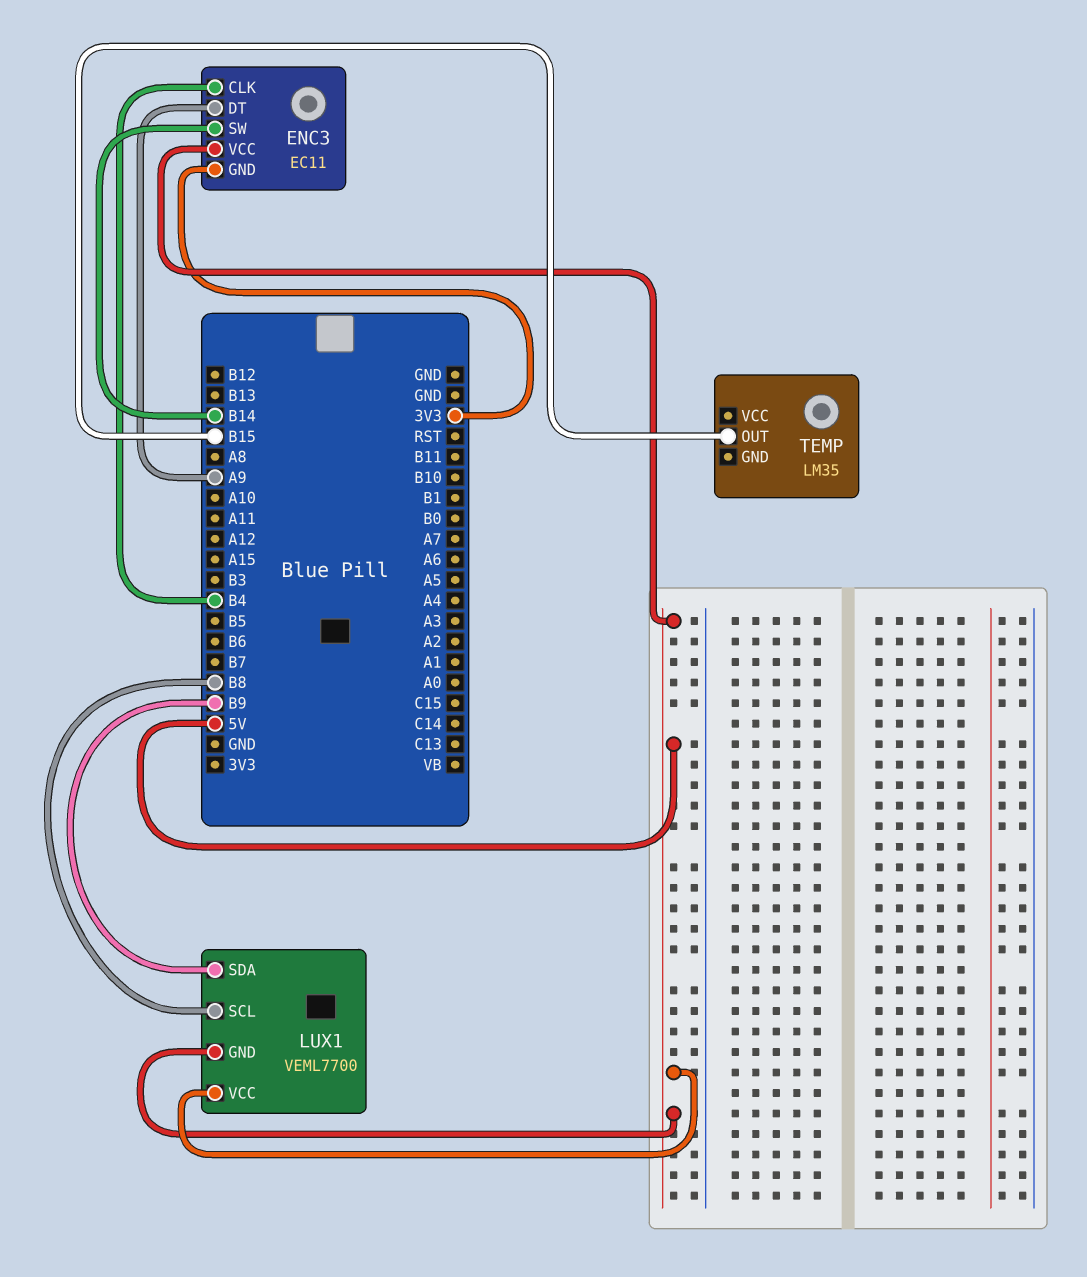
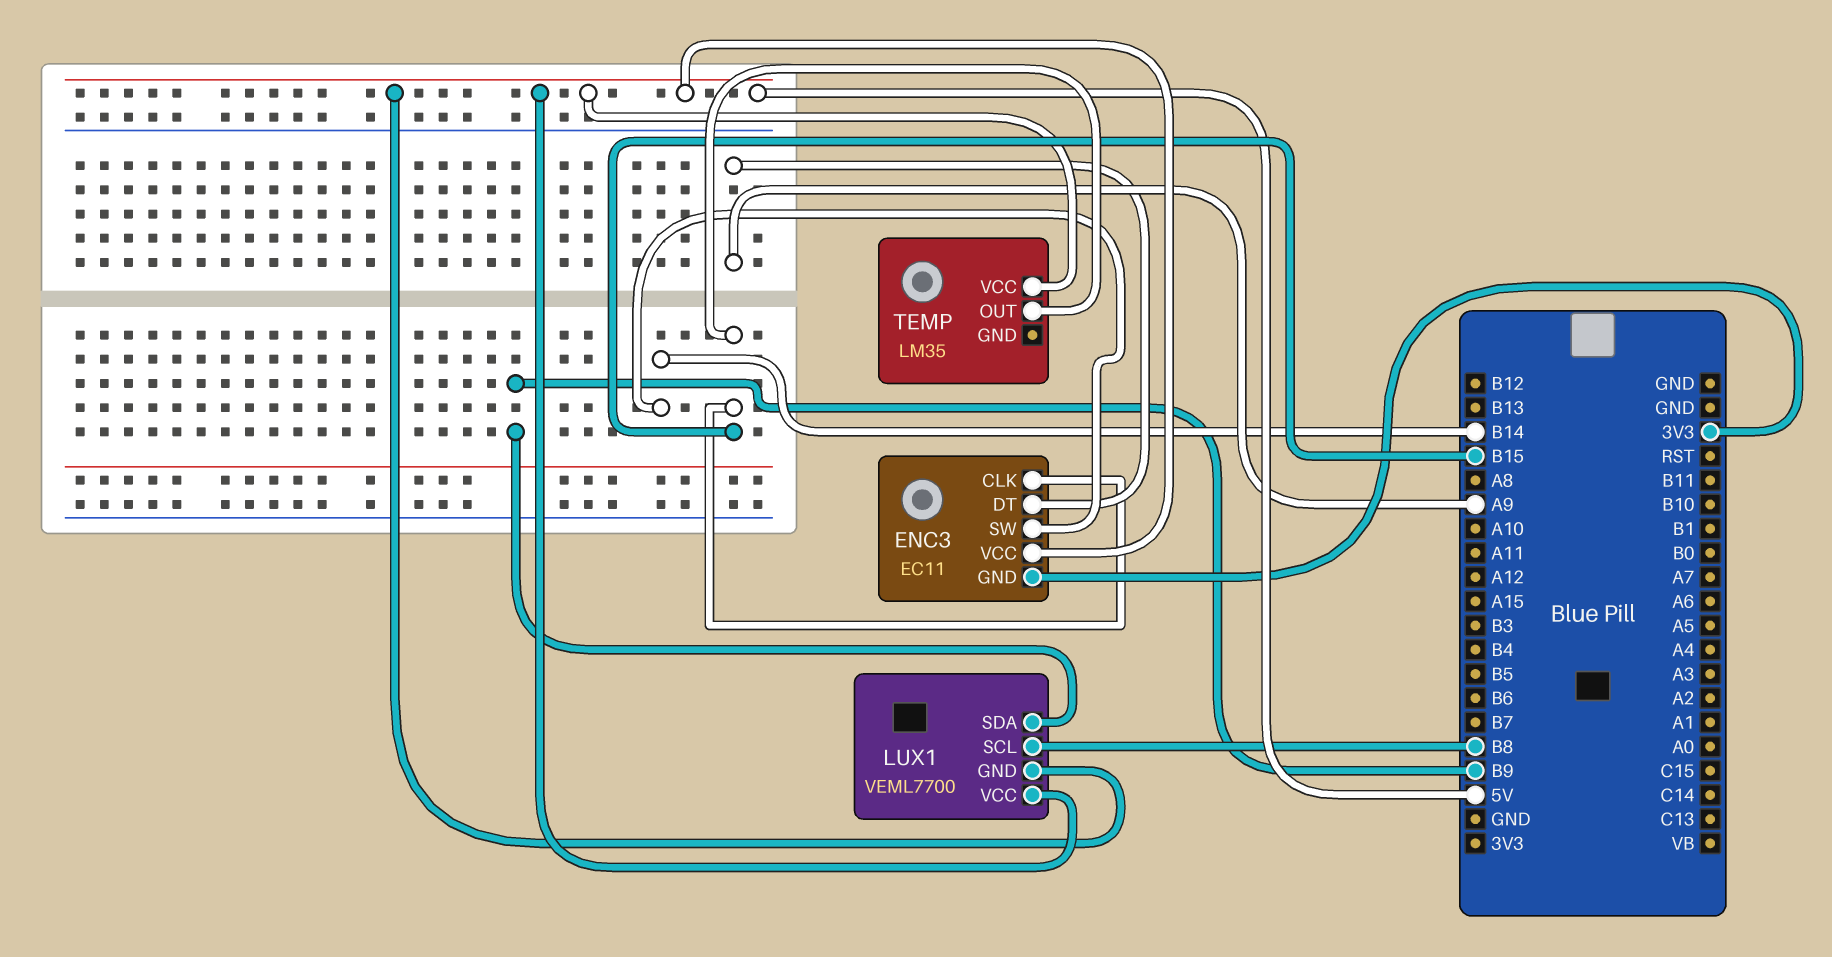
ENC3 pin CLK: B4 -> B15
TEMP pin VCC: none -> 5V

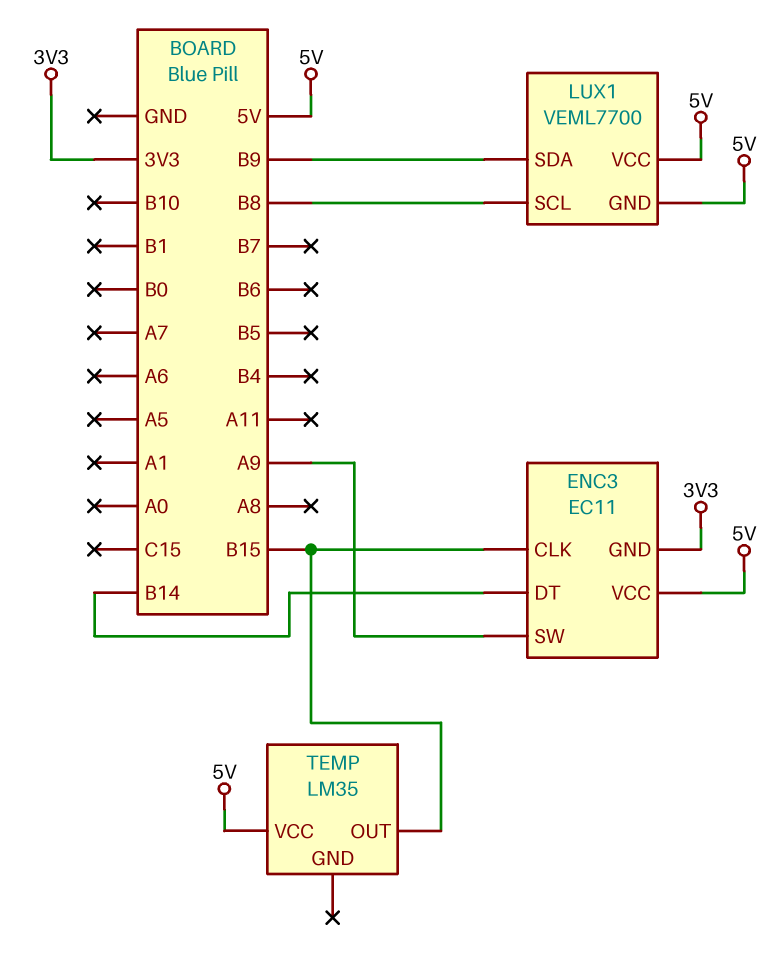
ENC3 pin DT: A9 -> B14
ENC3 pin SW: B14 -> A9

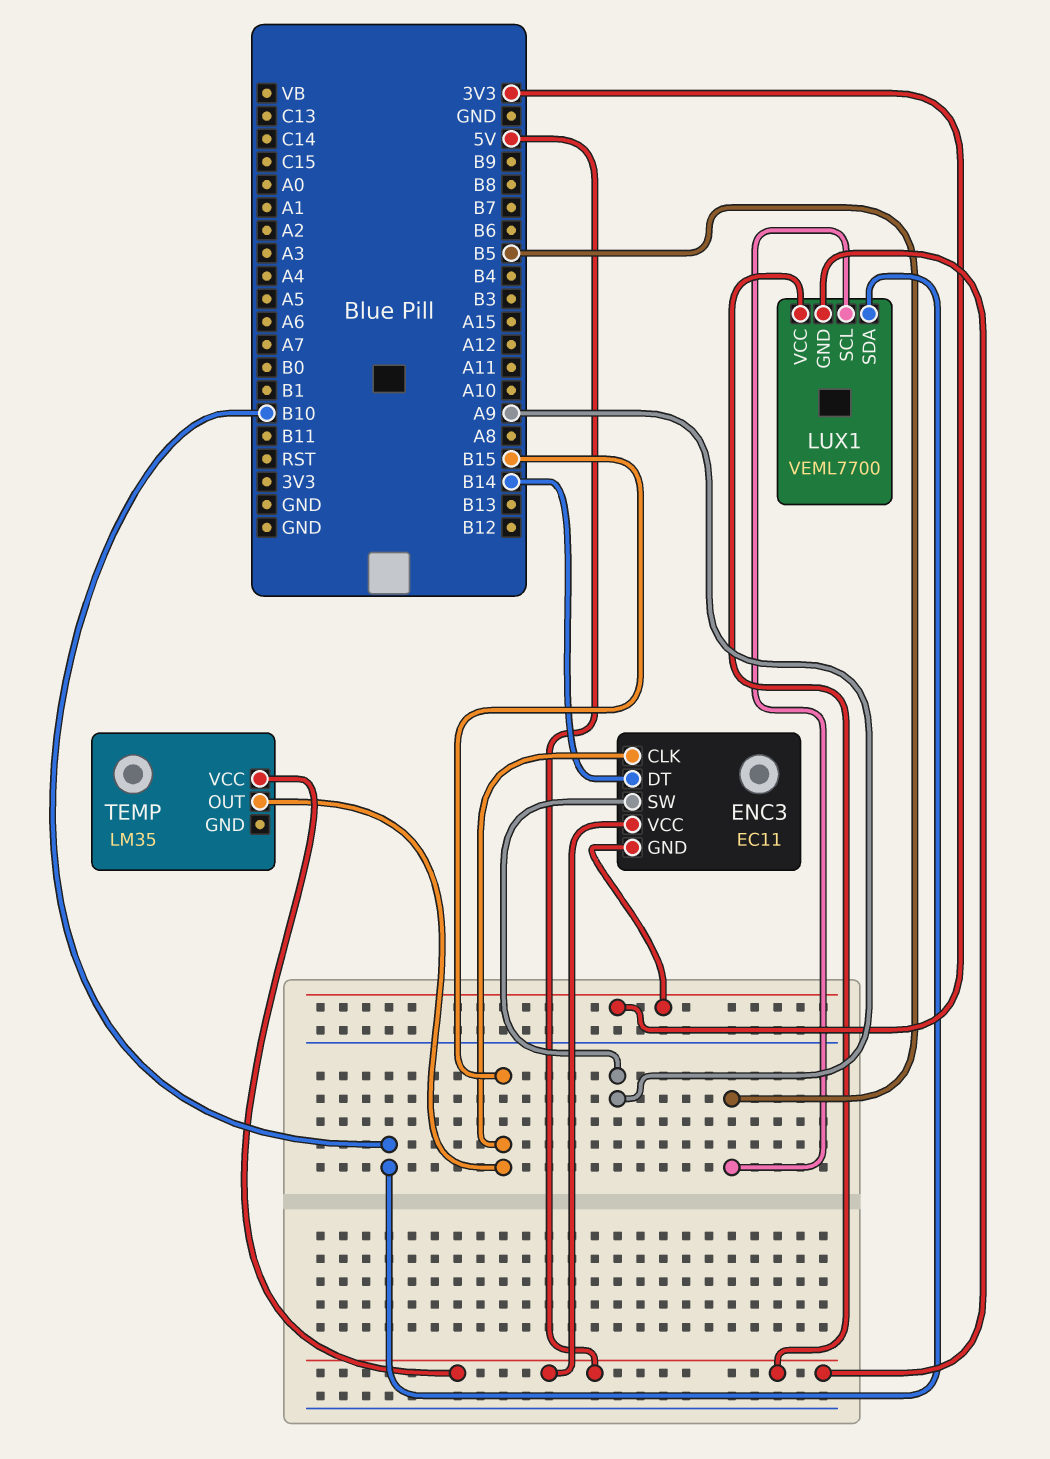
LUX1 pin SCL: B8 -> B5
LUX1 pin SDA: B9 -> B10

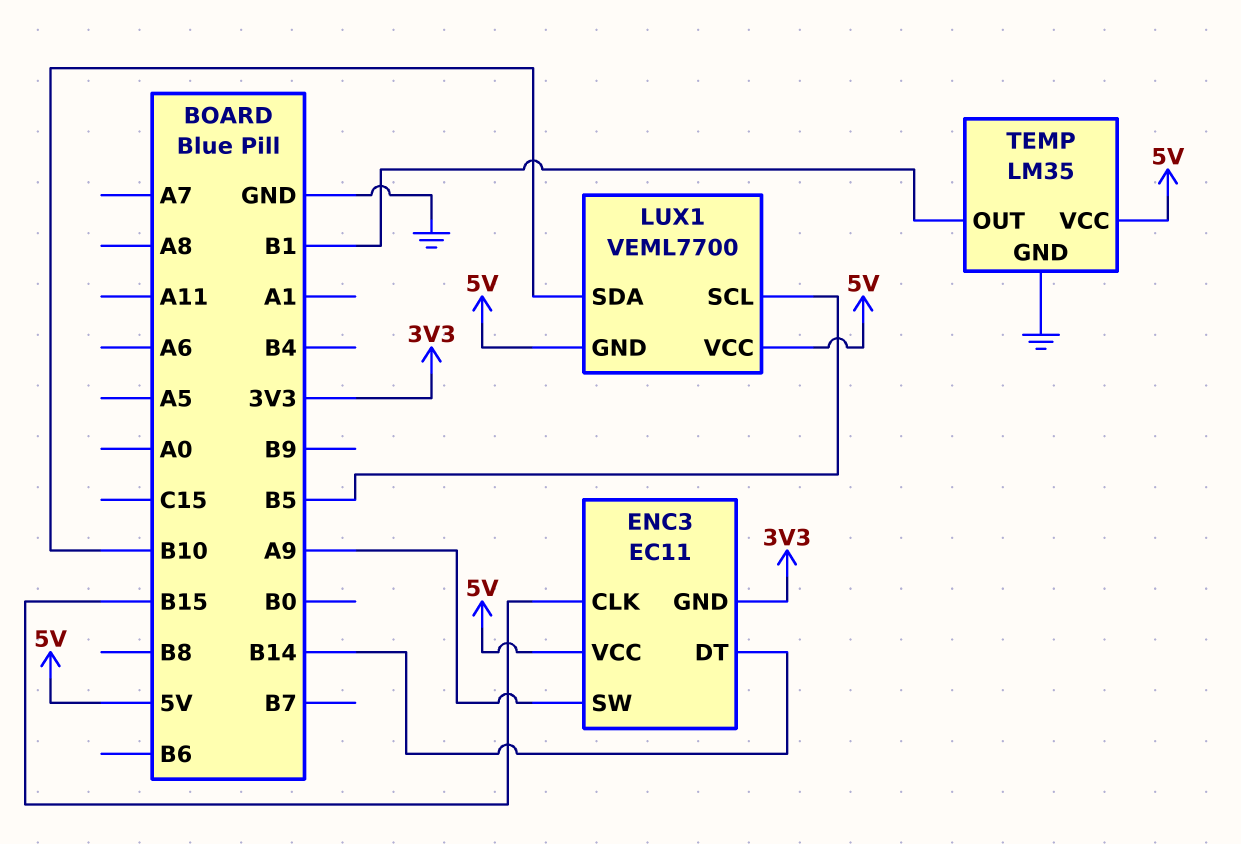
TEMP pin GND: none -> GND
TEMP pin OUT: B15 -> B1

